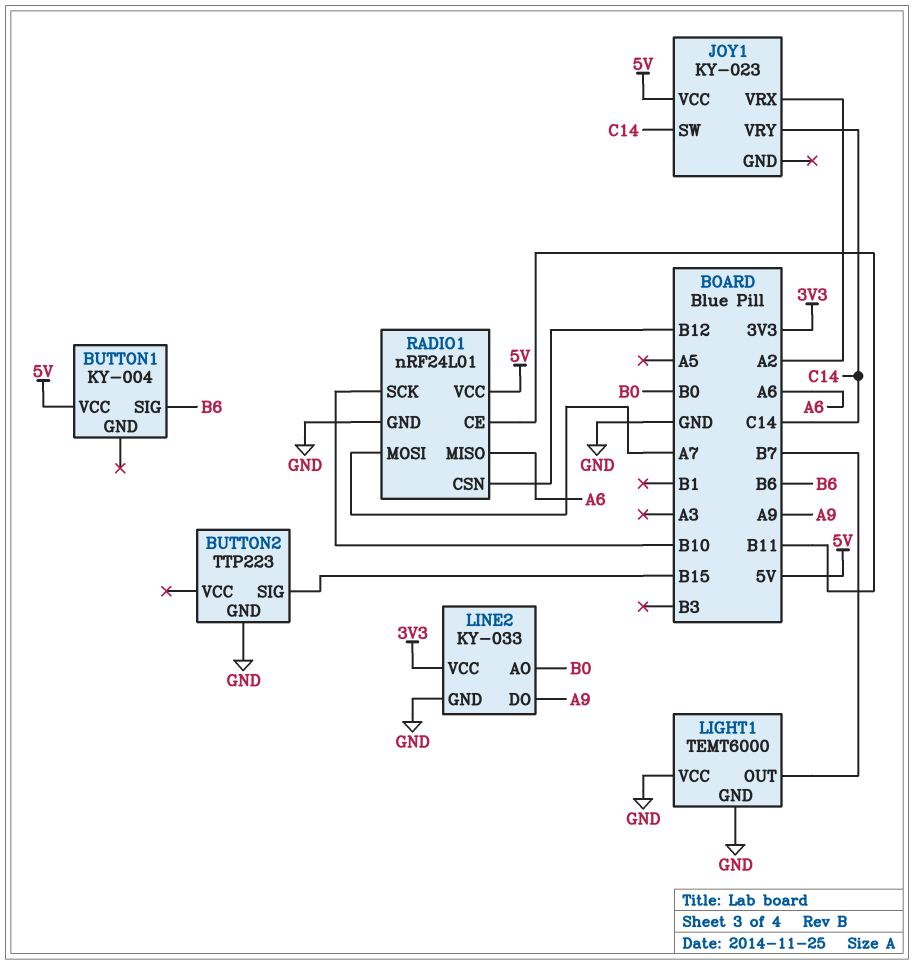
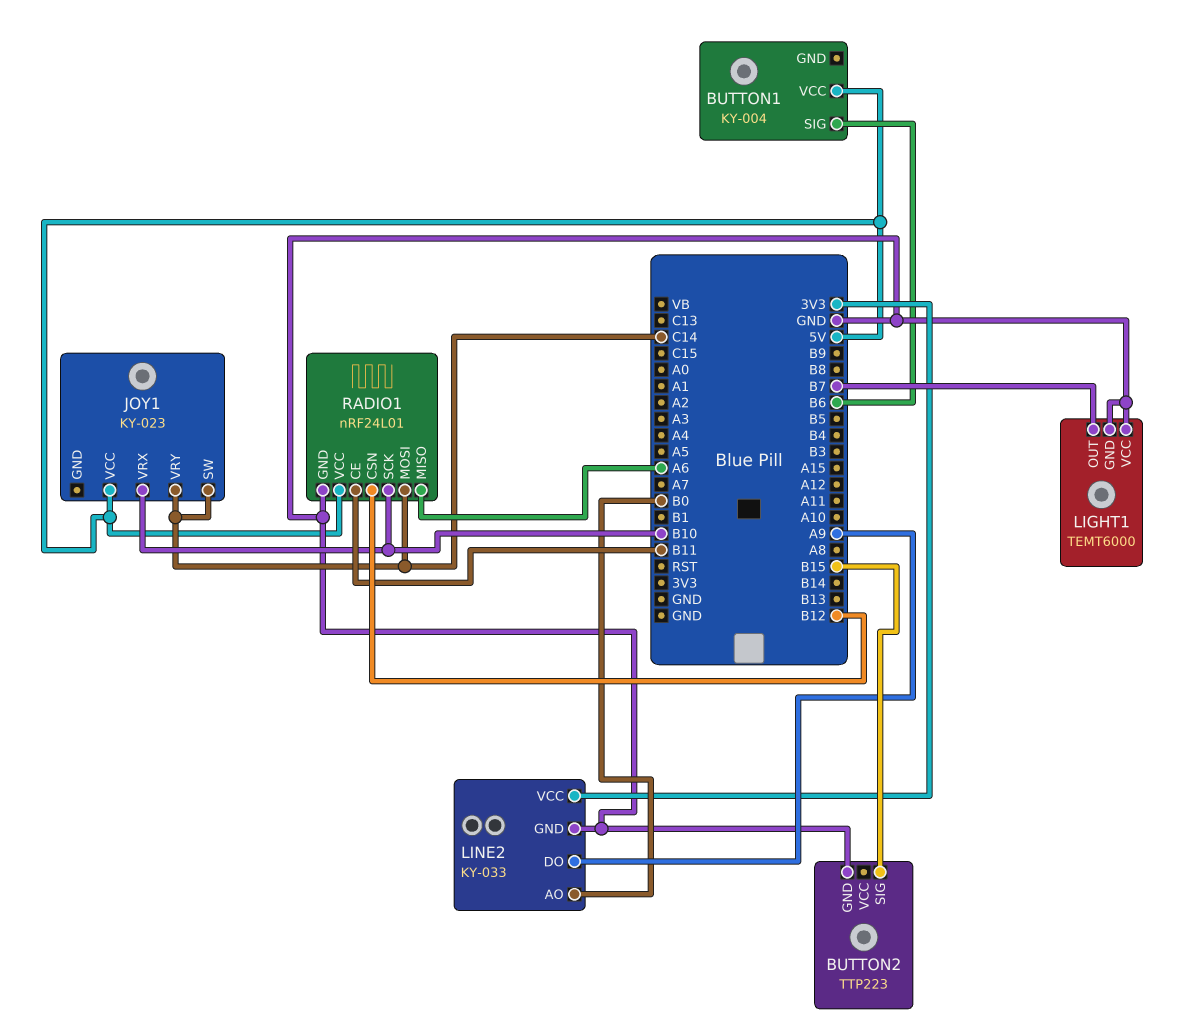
JOY1 pin VRX: A2 -> B10
RADIO1 pin MOSI: A7 -> C14

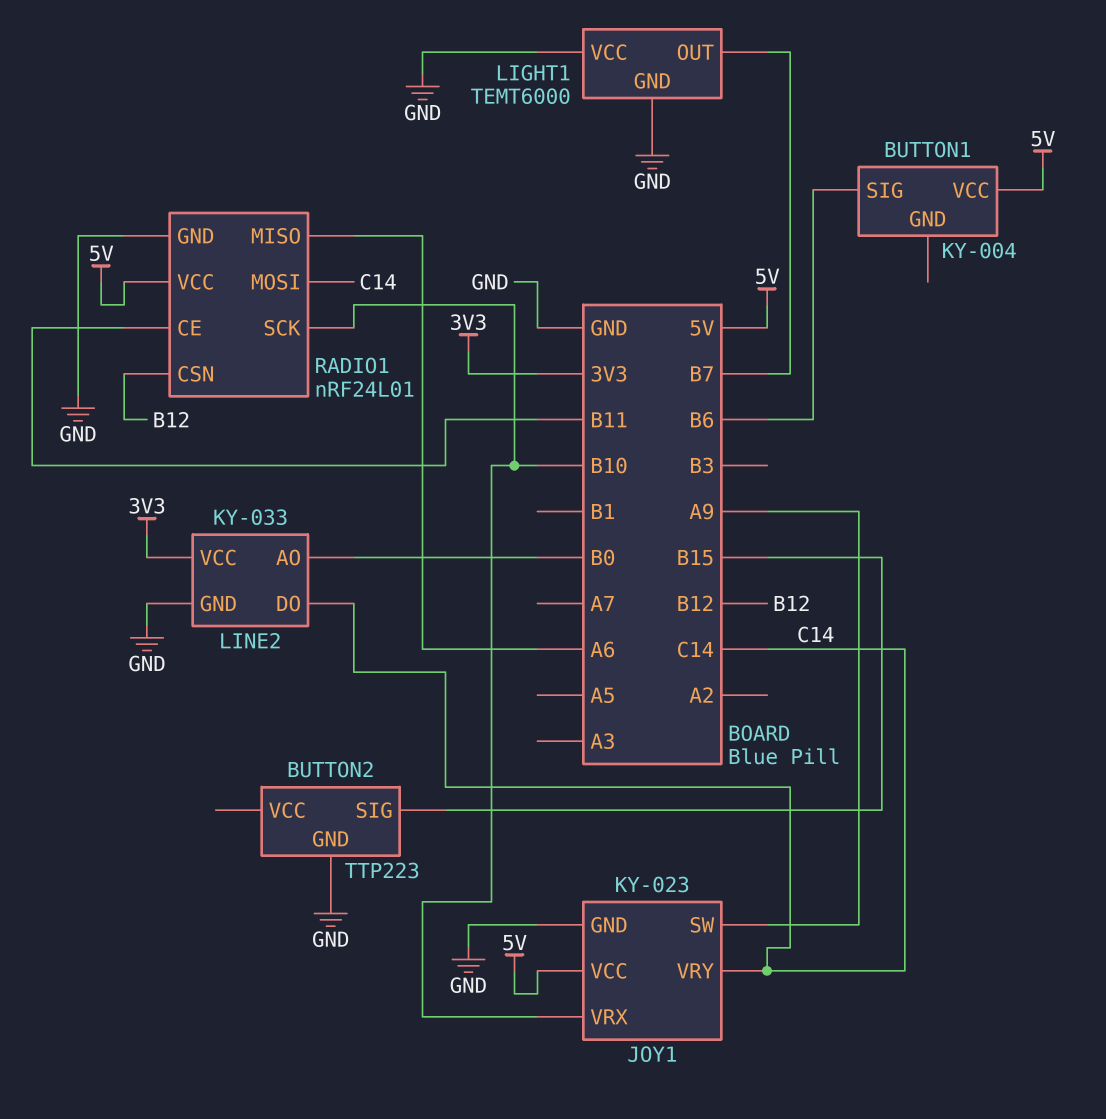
JOY1 pin GND: none -> GND
JOY1 pin SW: C14 -> A9
LINE2 pin DO: A9 -> C14

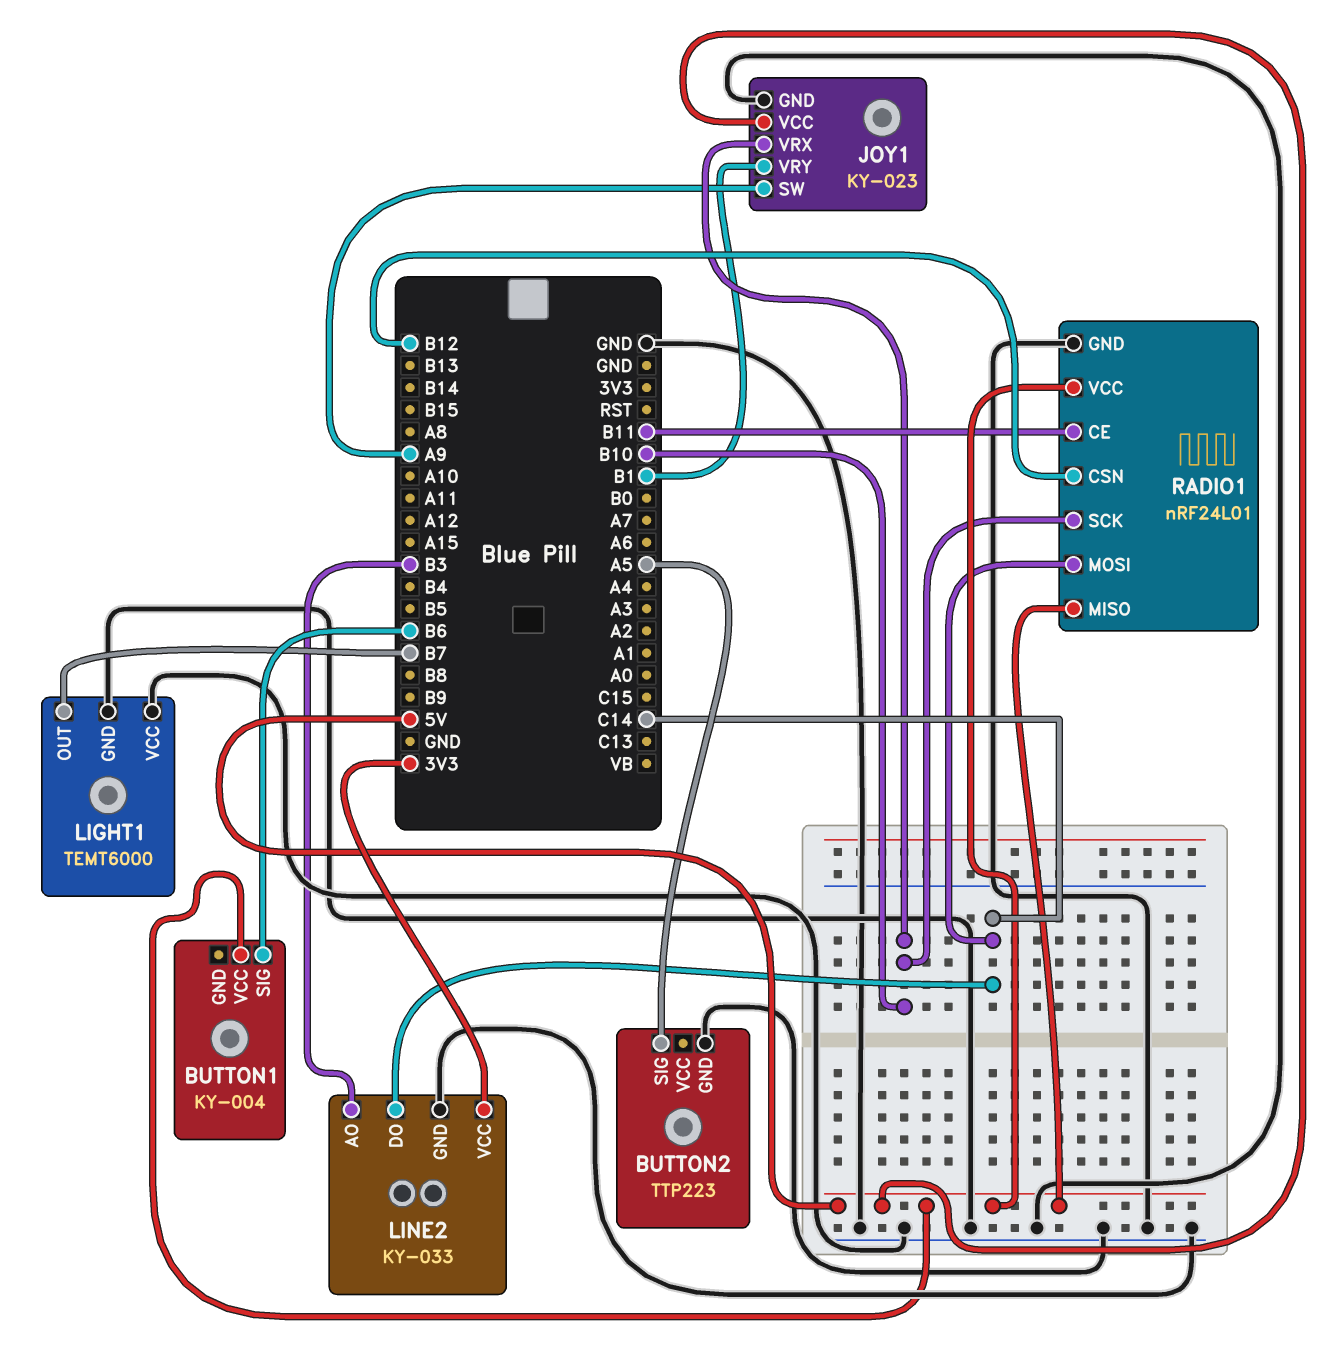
BUTTON2 pin SIG: B15 -> A5
JOY1 pin VRY: C14 -> B1
LINE2 pin AO: B0 -> B3
RADIO1 pin MISO: A6 -> 5V

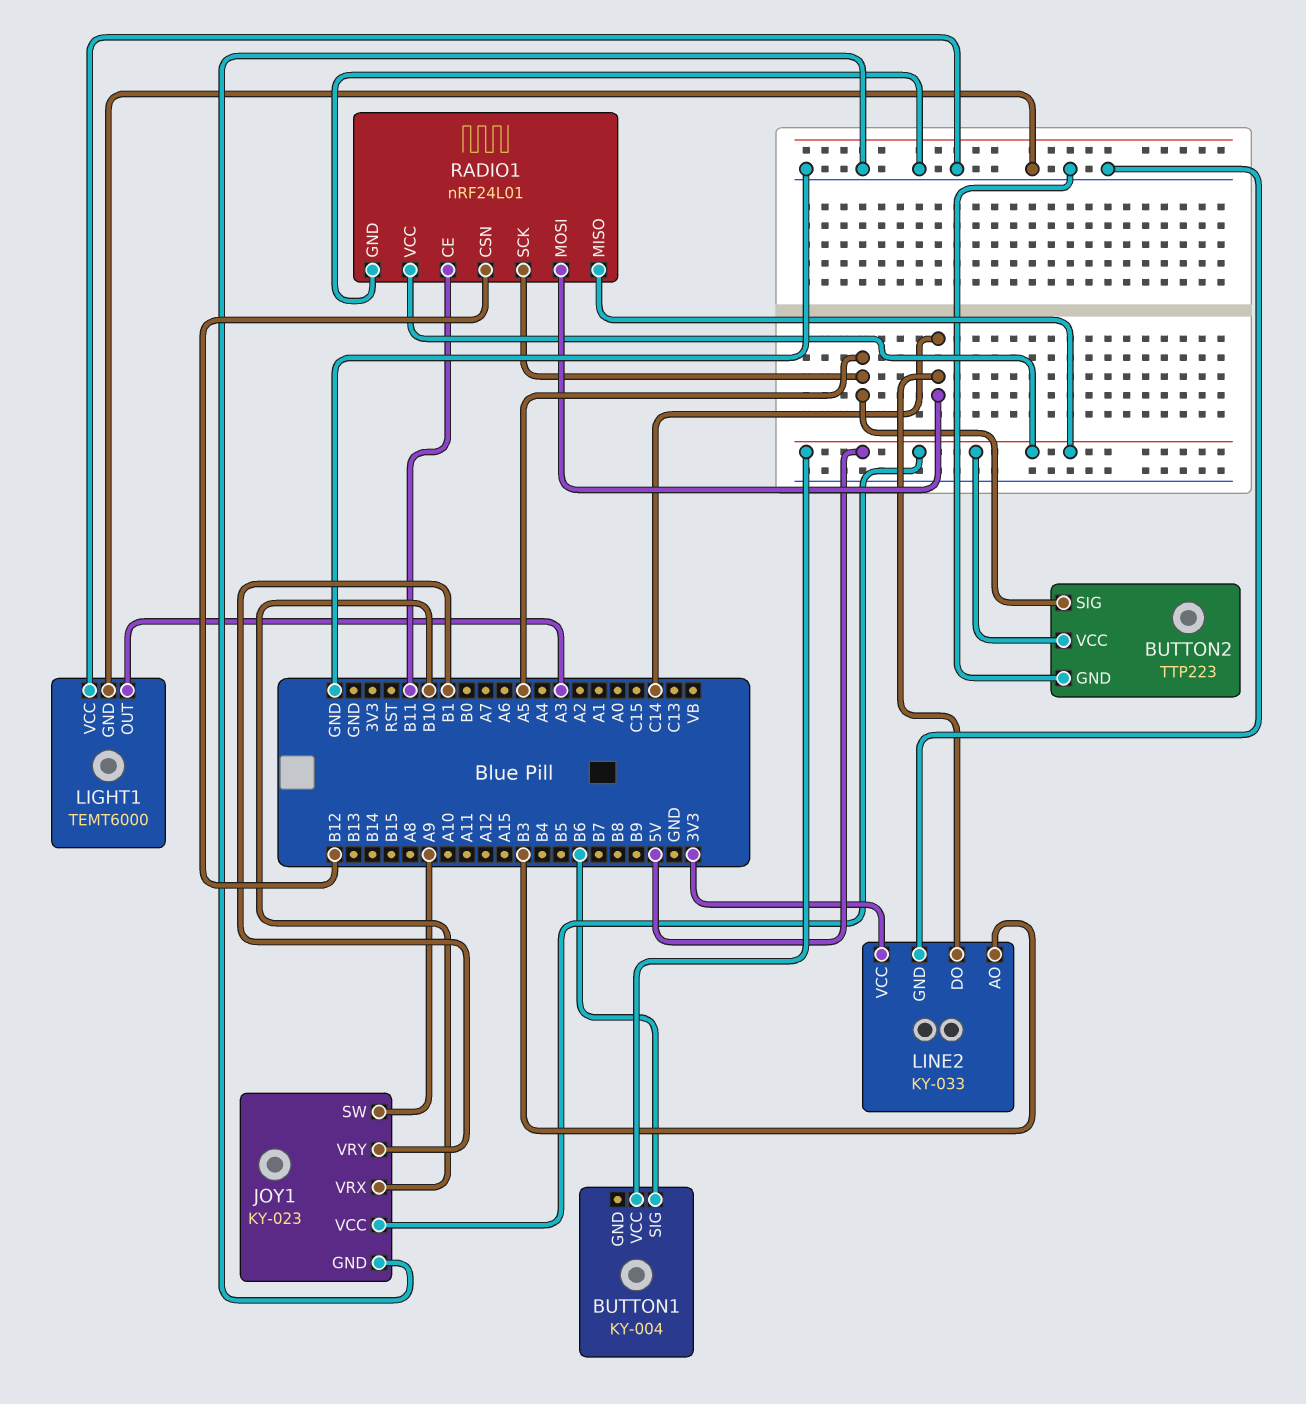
BUTTON2 pin VCC: none -> 5V
LIGHT1 pin OUT: B7 -> A3
RADIO1 pin SCK: B10 -> A5

